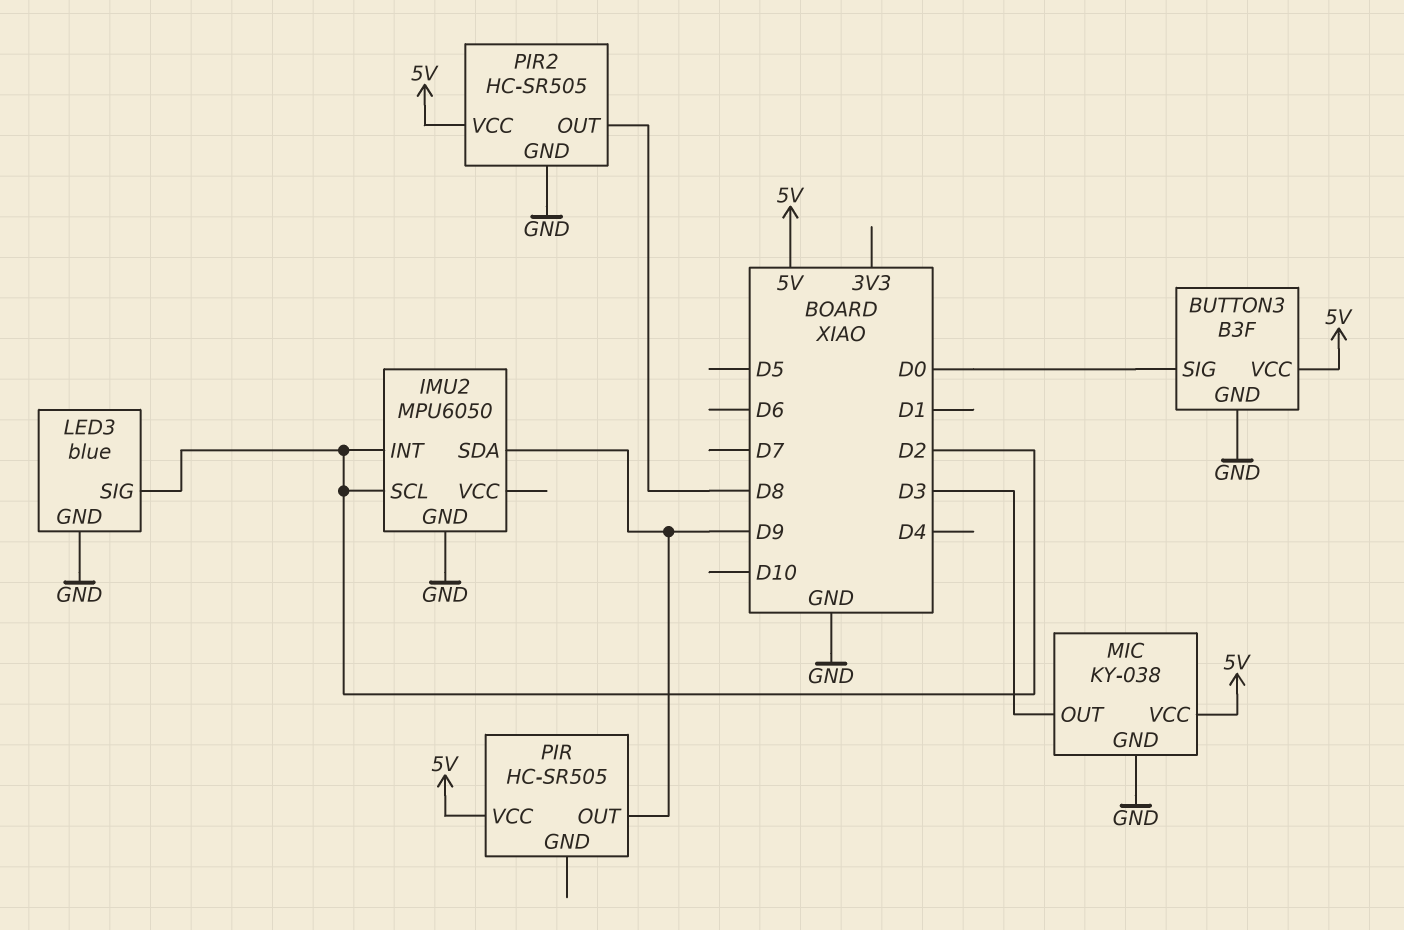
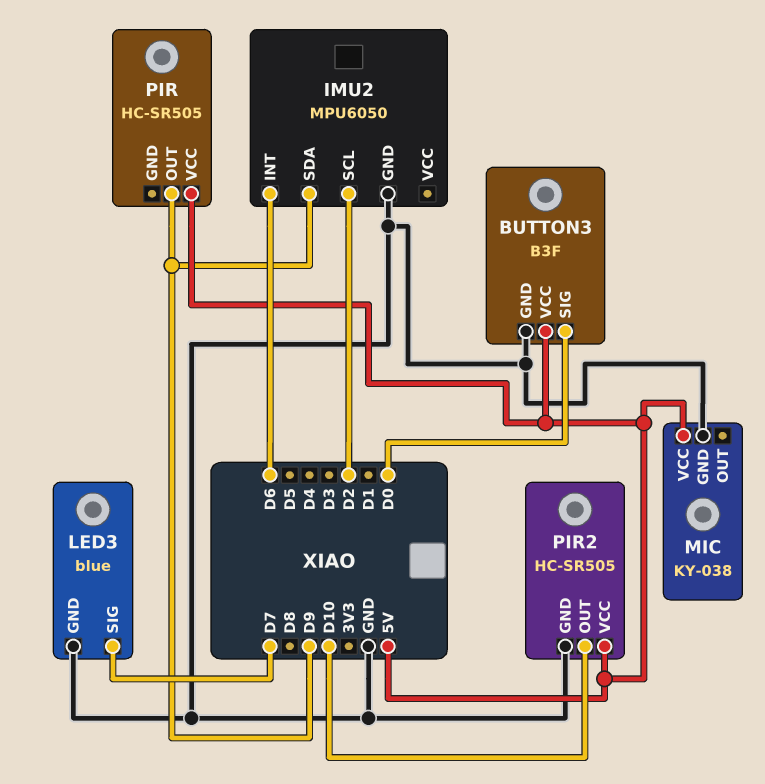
IMU2 pin INT: D2 -> D6
LED3 pin SIG: D2 -> D7
MIC pin OUT: D3 -> none
PIR2 pin OUT: D8 -> D10

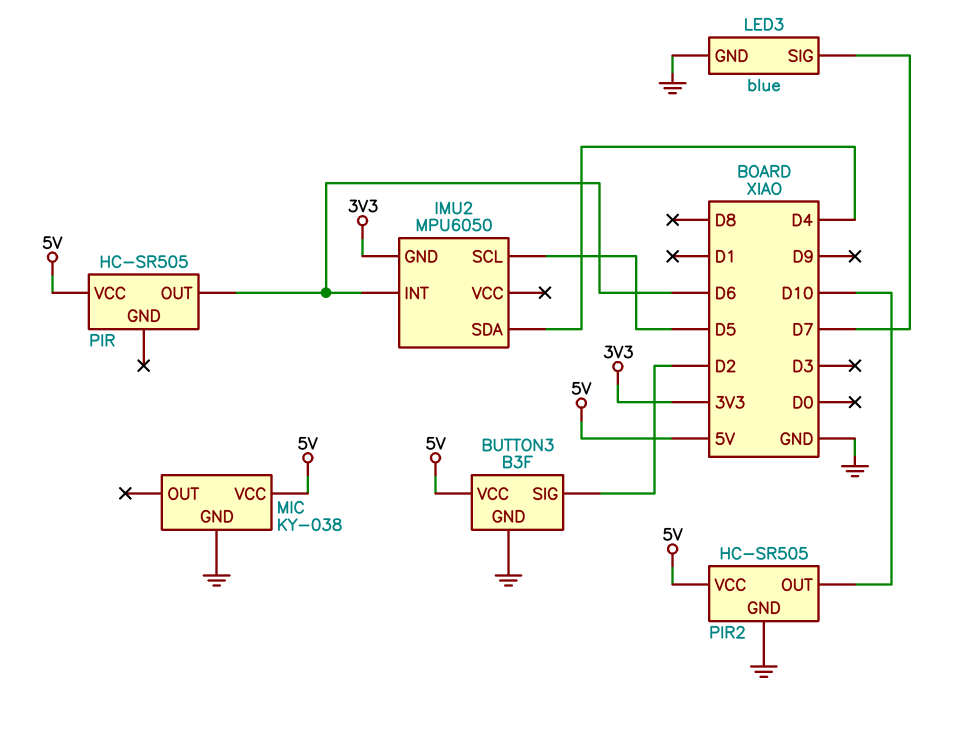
BUTTON3 pin SIG: D0 -> D2
IMU2 pin GND: GND -> 3V3
IMU2 pin SCL: D2 -> D5
IMU2 pin SDA: D9 -> D4
PIR pin OUT: D9 -> D6

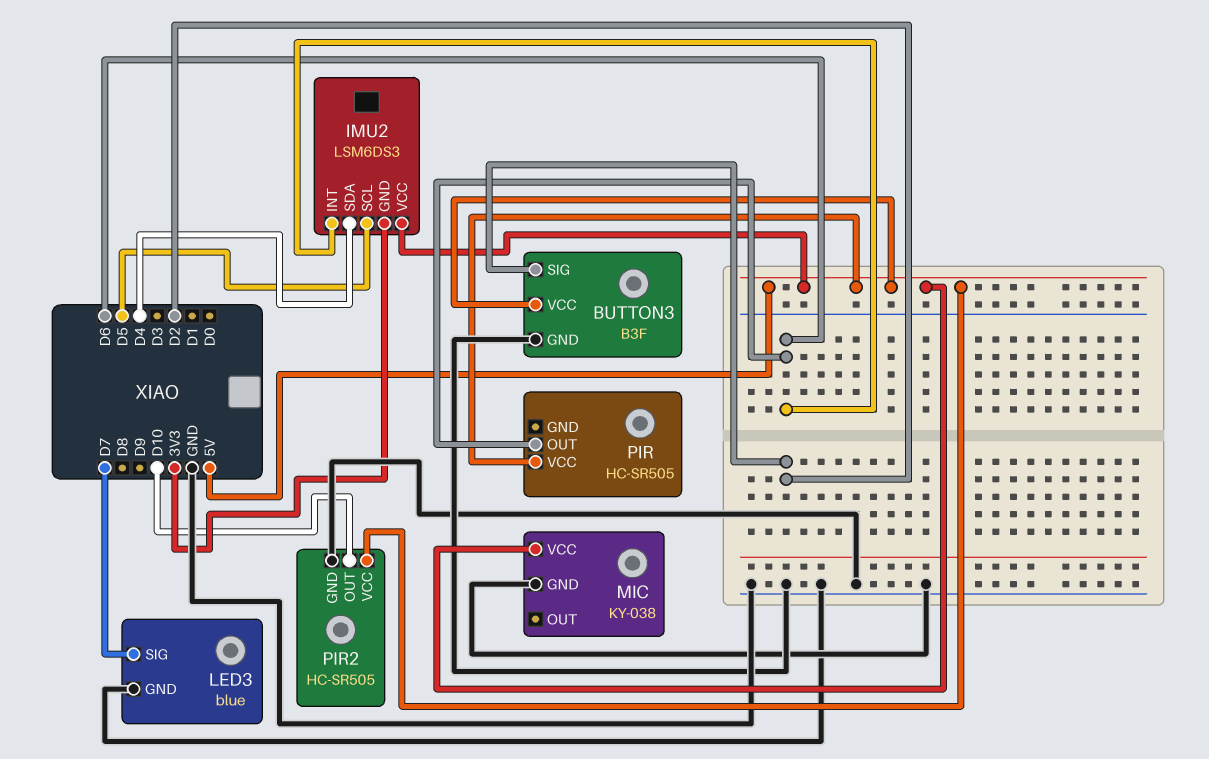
IMU2: MPU6050 -> LSM6DS3
IMU2 pin VCC: none -> 5V

